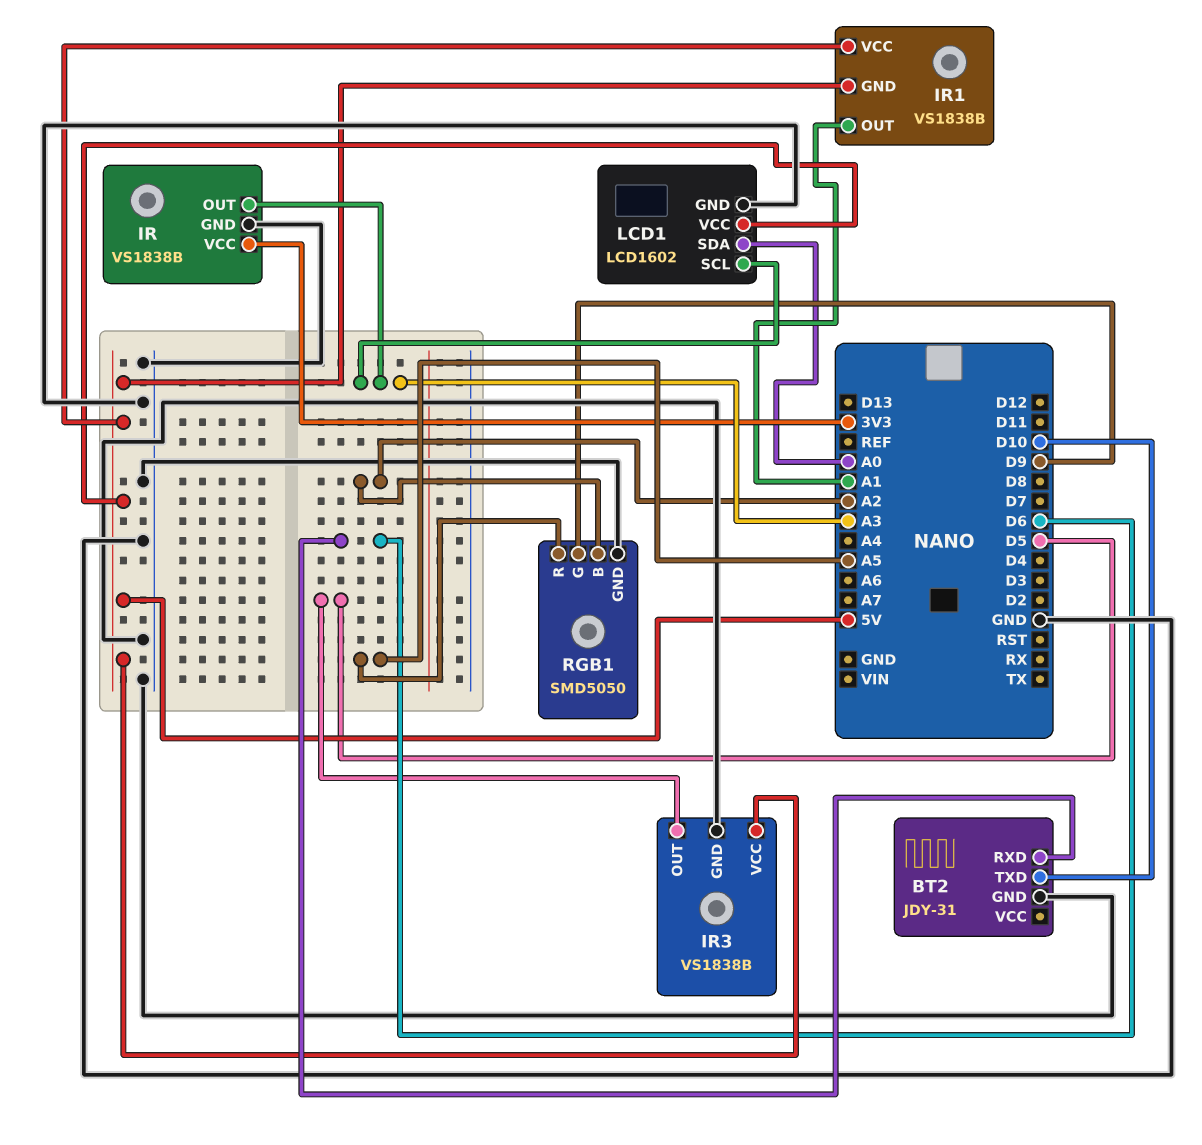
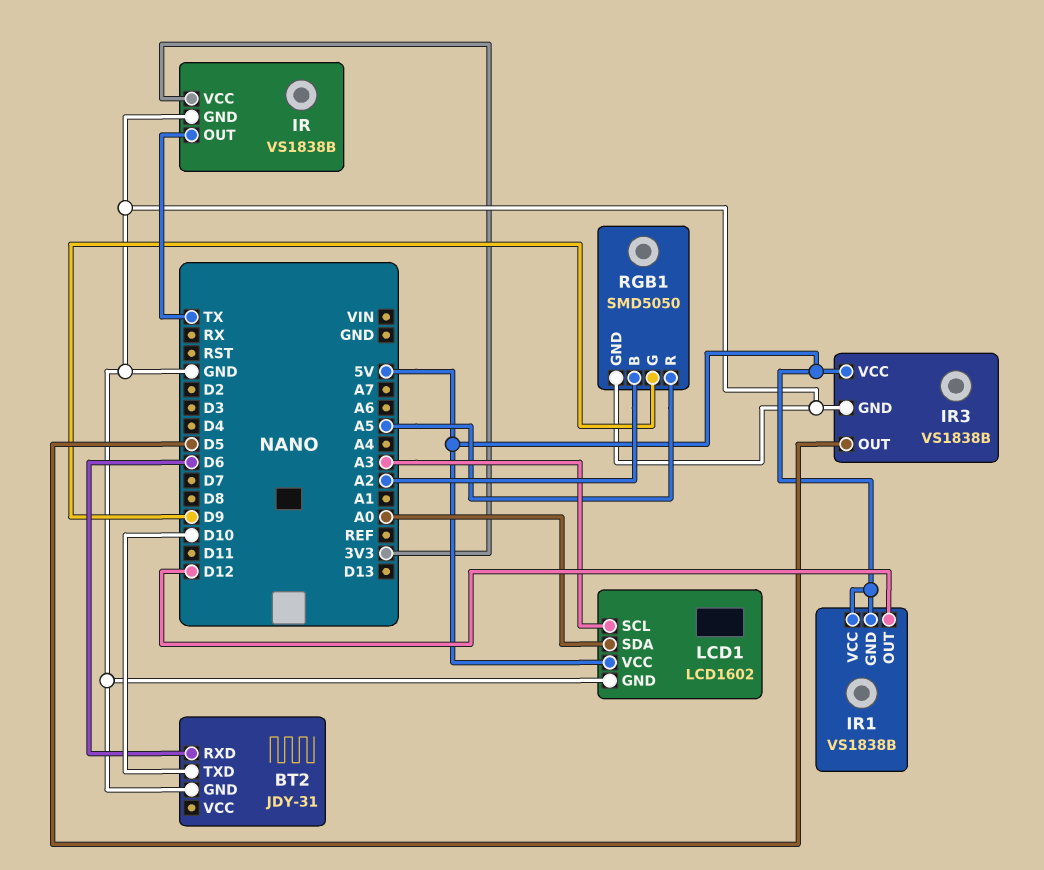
IR pin OUT: A3 -> TX
IR1 pin OUT: A1 -> D12

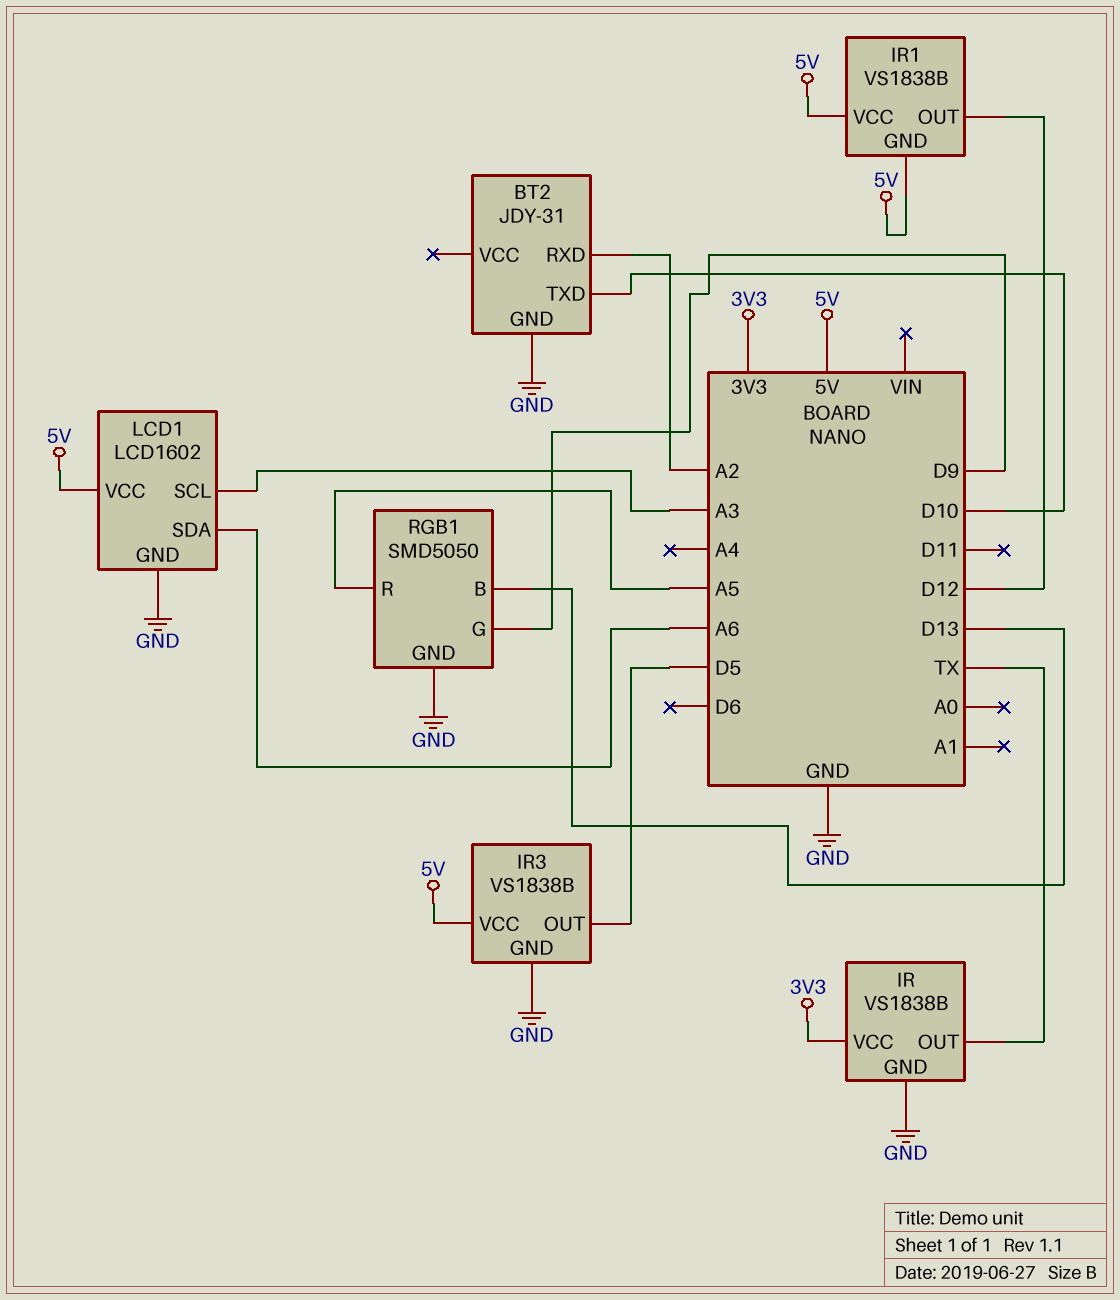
BT2 pin RXD: D6 -> A2
LCD1 pin SDA: A0 -> A6
RGB1 pin B: A2 -> D13

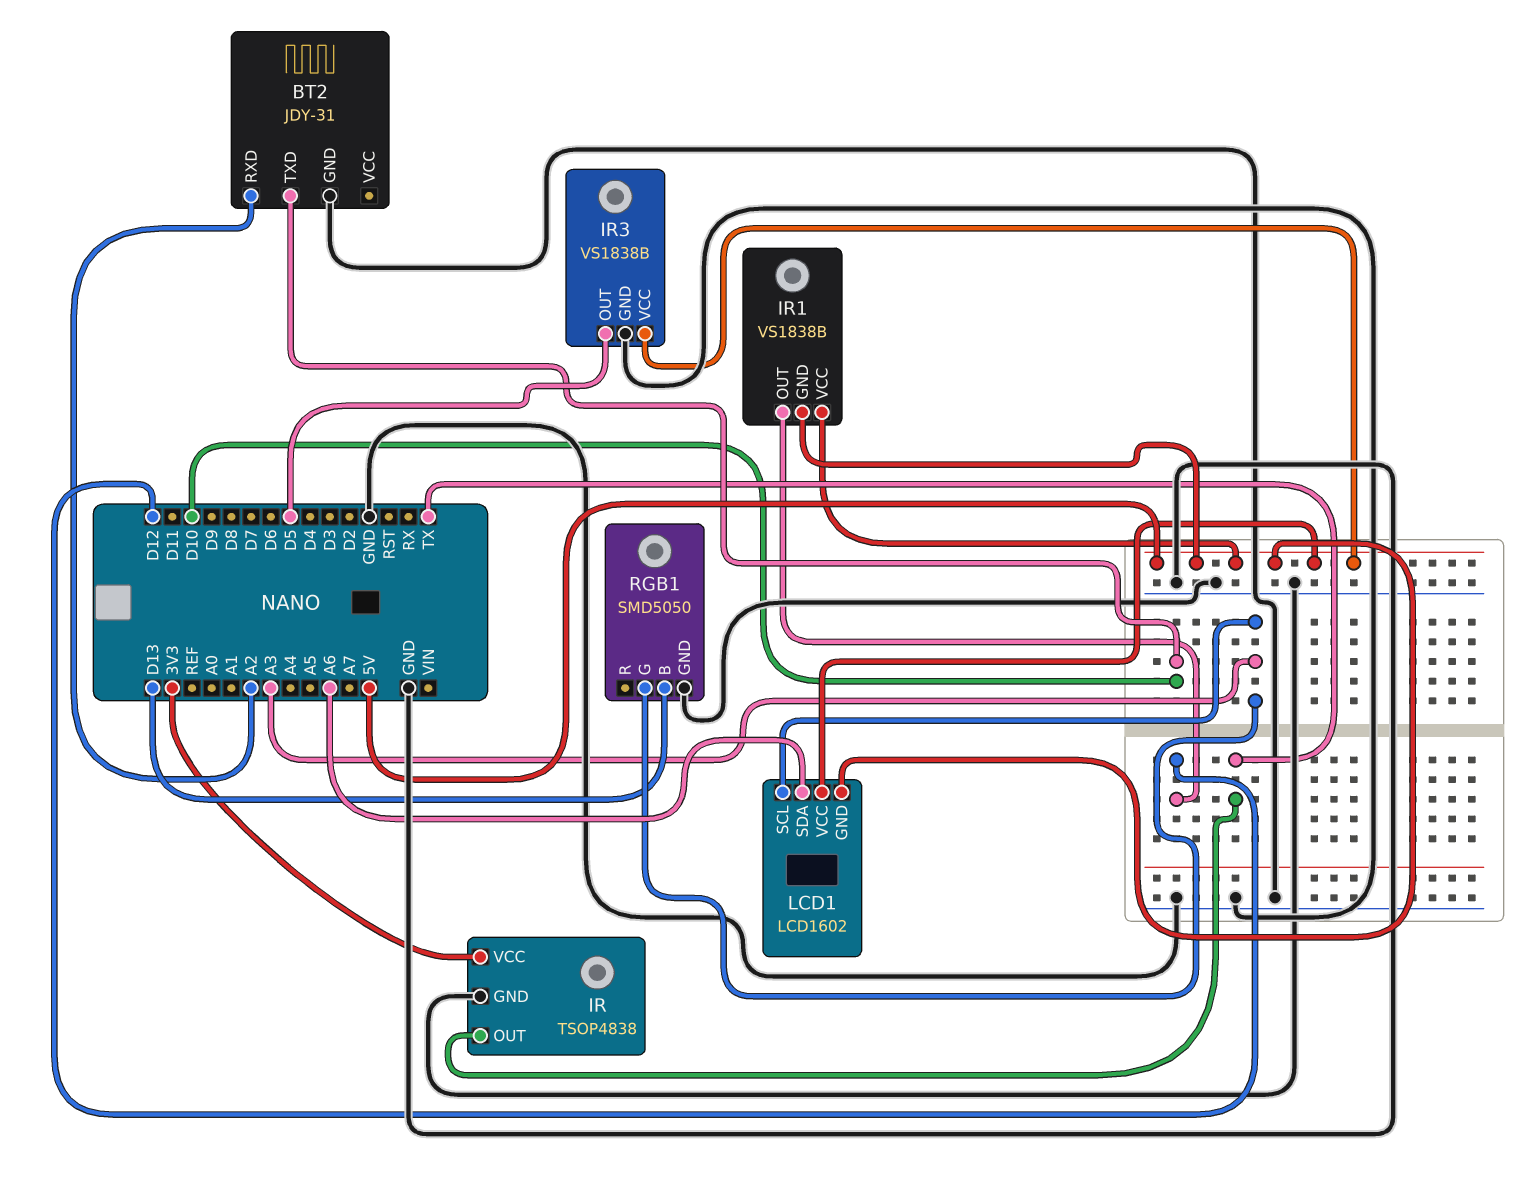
IR: VS1838B -> TSOP4838
LCD1 pin GND: GND -> 5V
RGB1 pin G: D9 -> A3
RGB1 pin R: A5 -> none

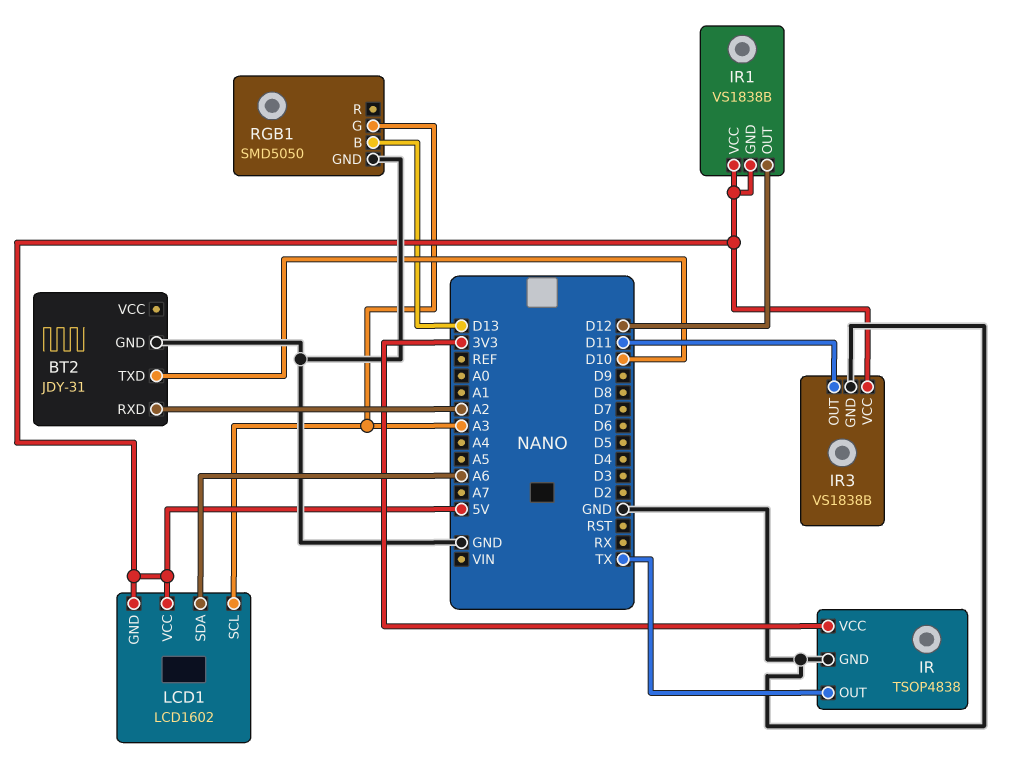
IR3 pin OUT: D5 -> D11

